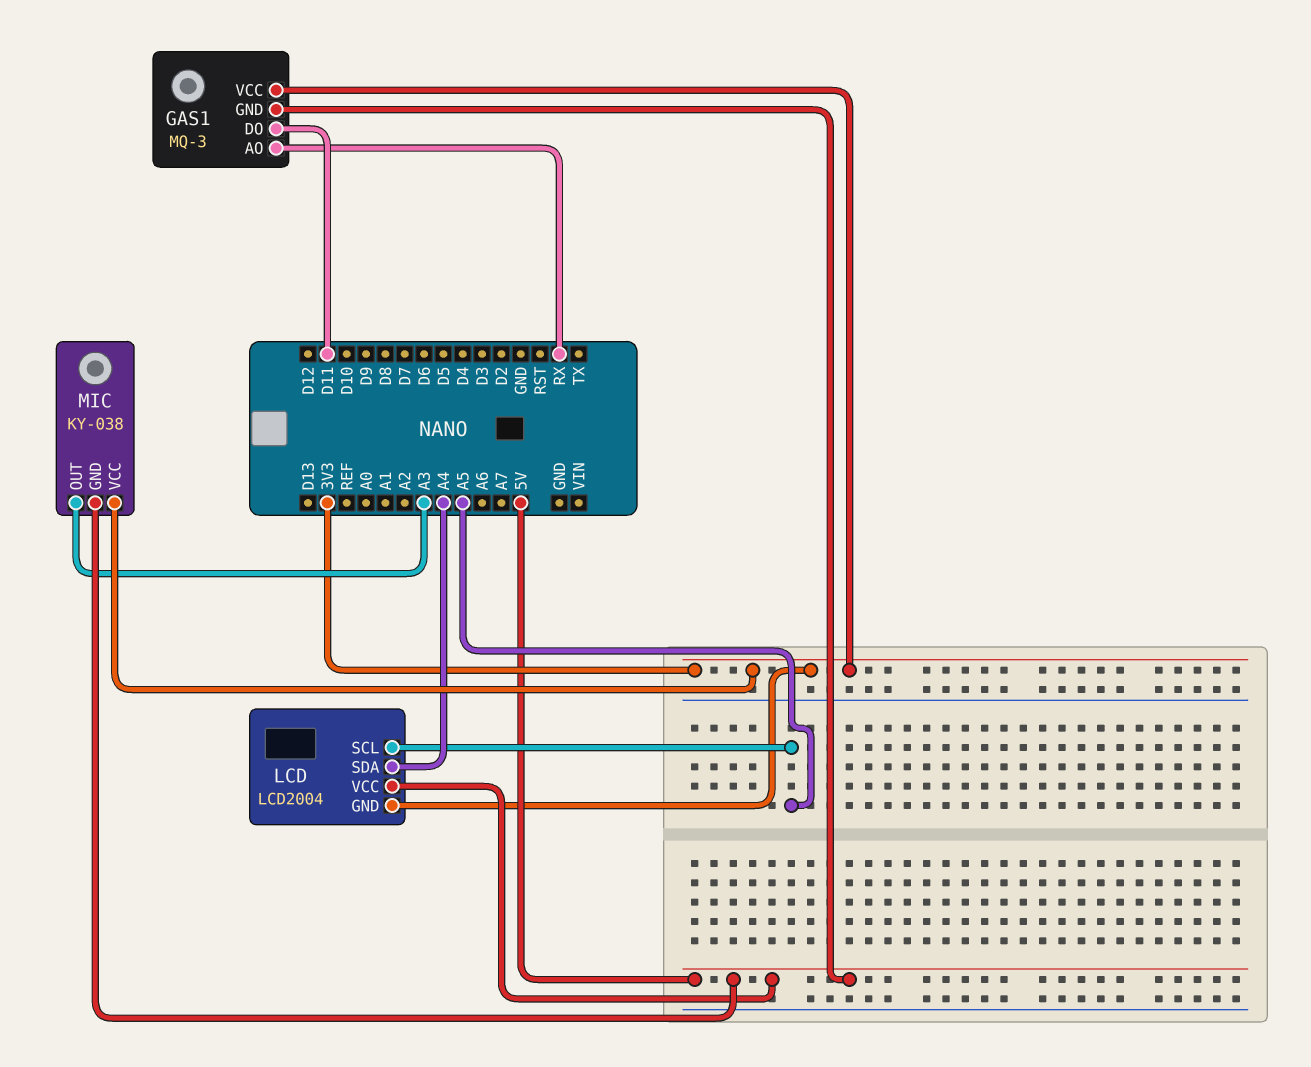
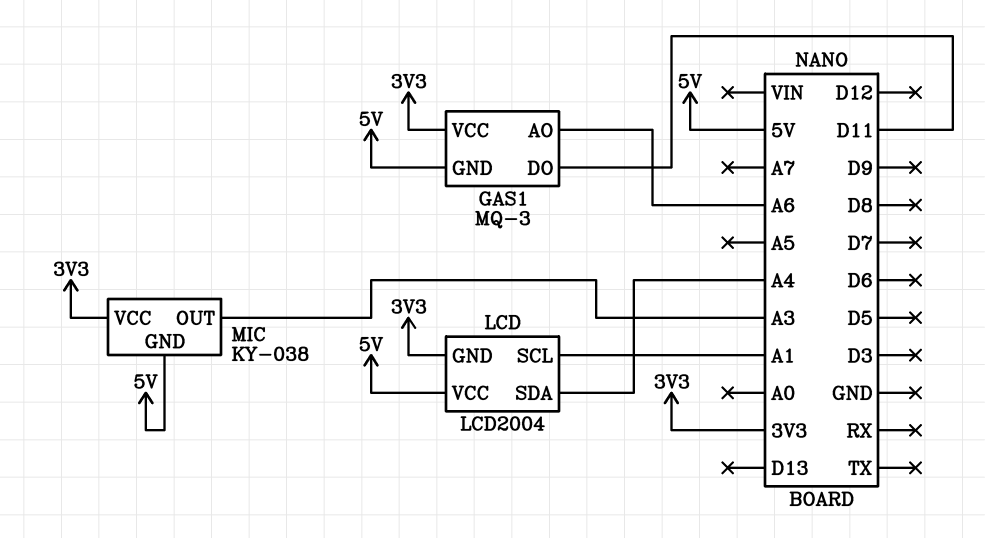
GAS1 pin AO: RX -> A6
LCD pin SCL: A5 -> A1

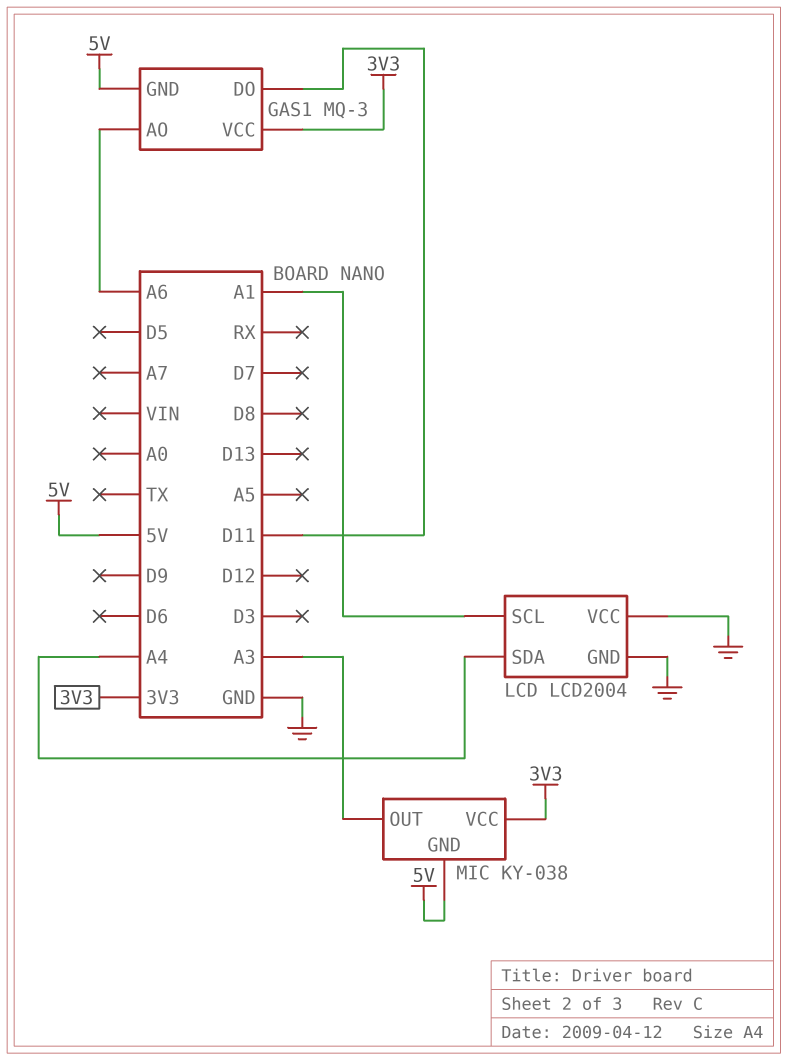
LCD pin GND: 3V3 -> GND
LCD pin VCC: 5V -> GND

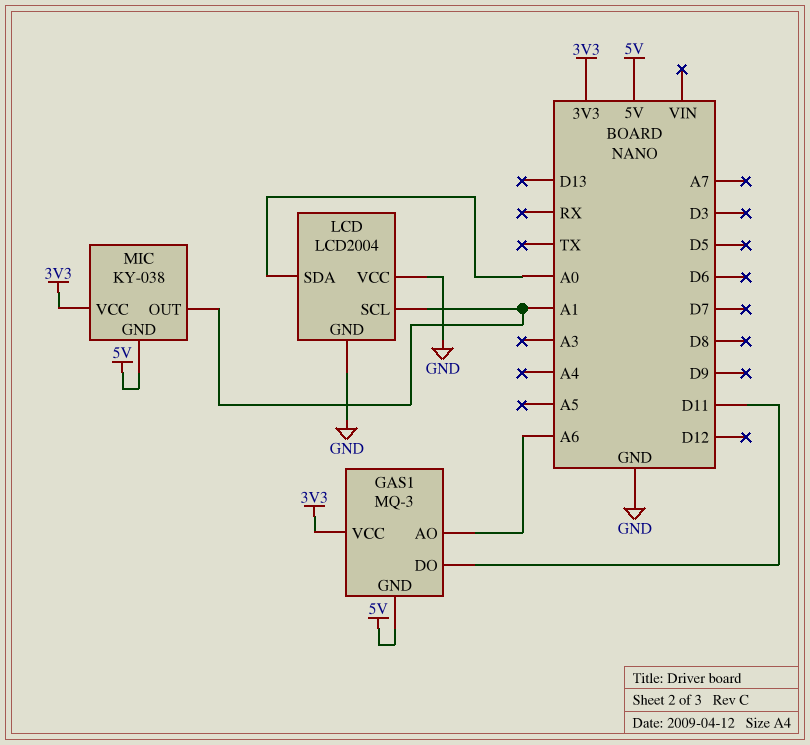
LCD pin SDA: A4 -> A0
MIC pin OUT: A3 -> A1

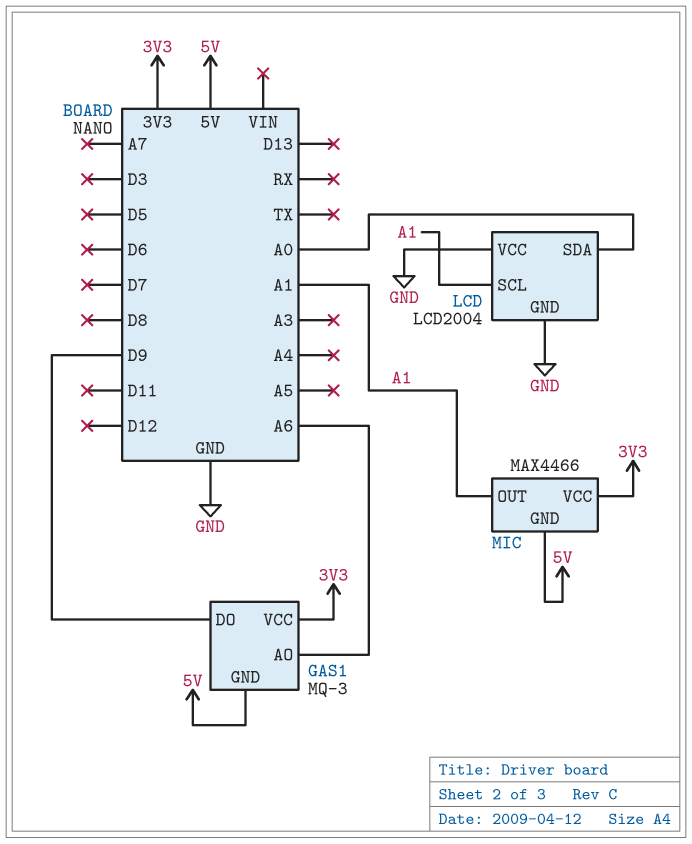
GAS1 pin DO: D11 -> D9
MIC: KY-038 -> MAX4466

